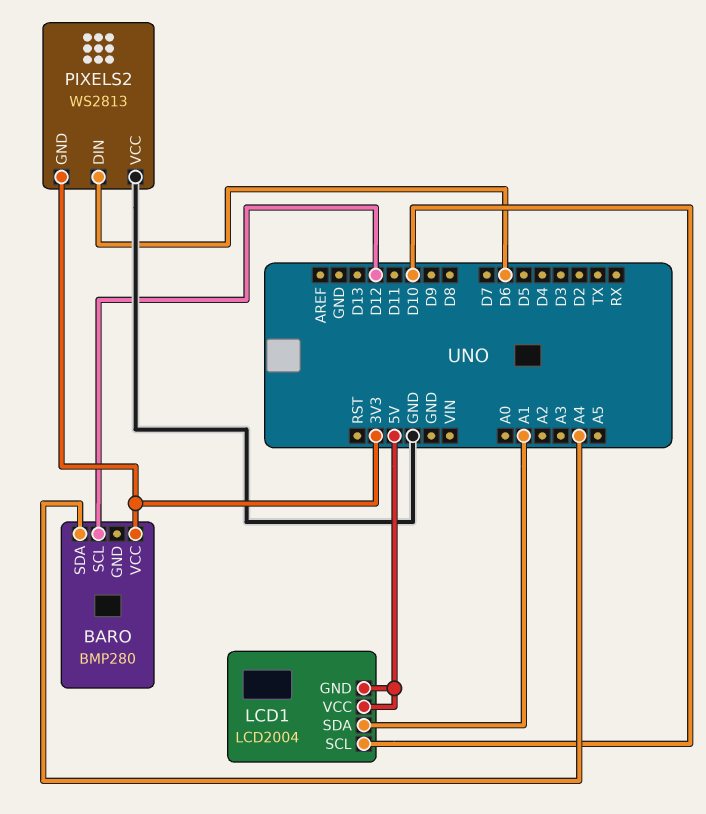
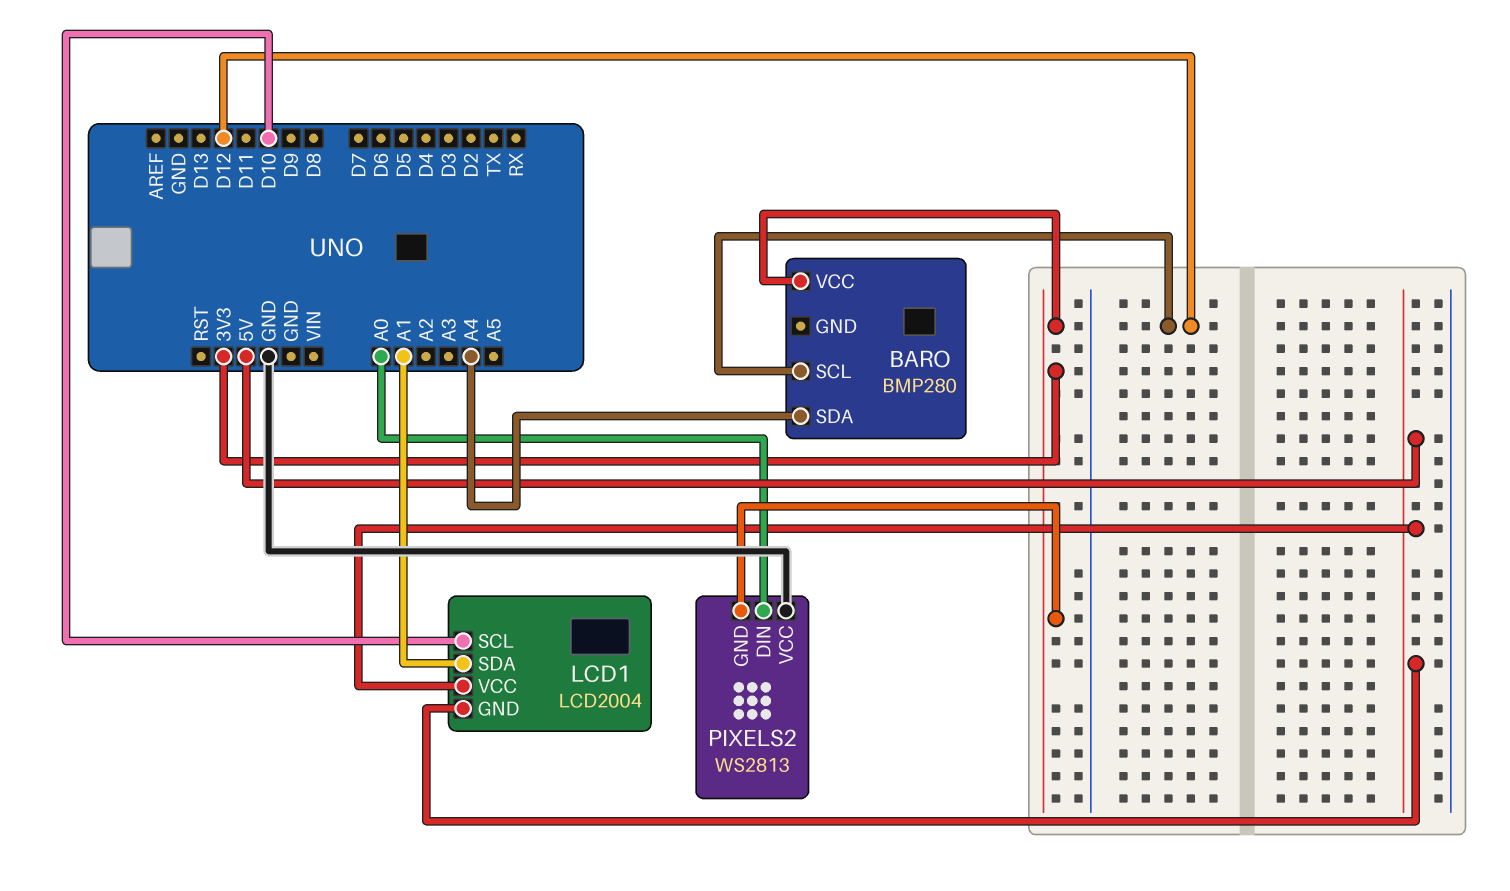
PIXELS2 pin DIN: D6 -> A0

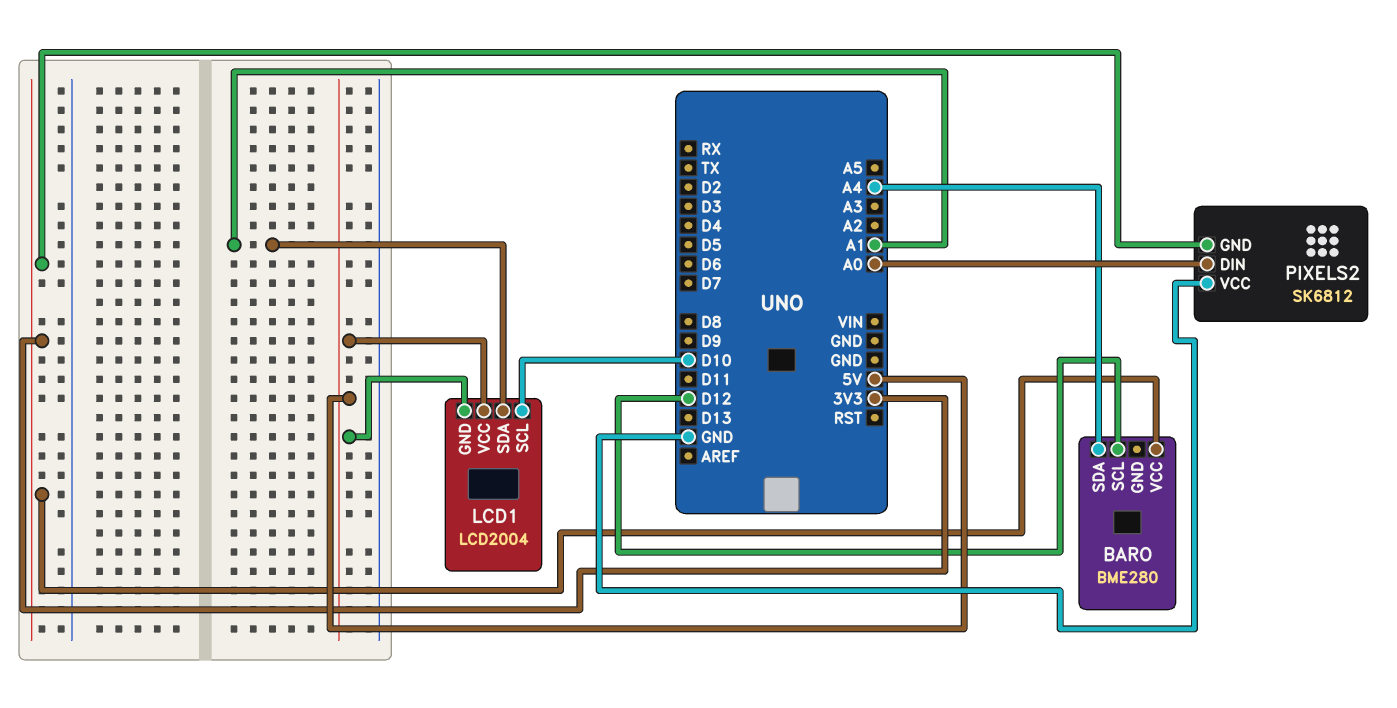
BARO: BMP280 -> BME280
PIXELS2: WS2813 -> SK6812

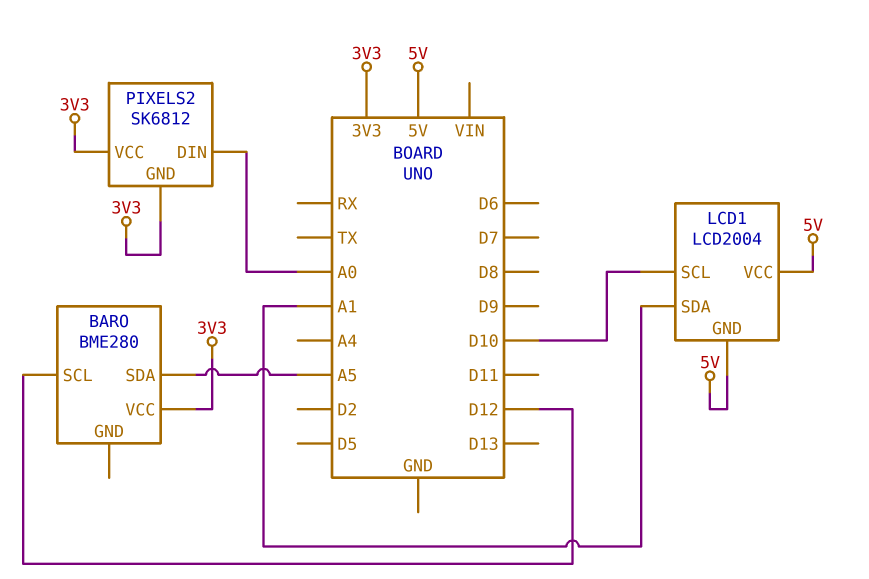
BARO pin SDA: A4 -> A5
PIXELS2 pin VCC: GND -> 3V3

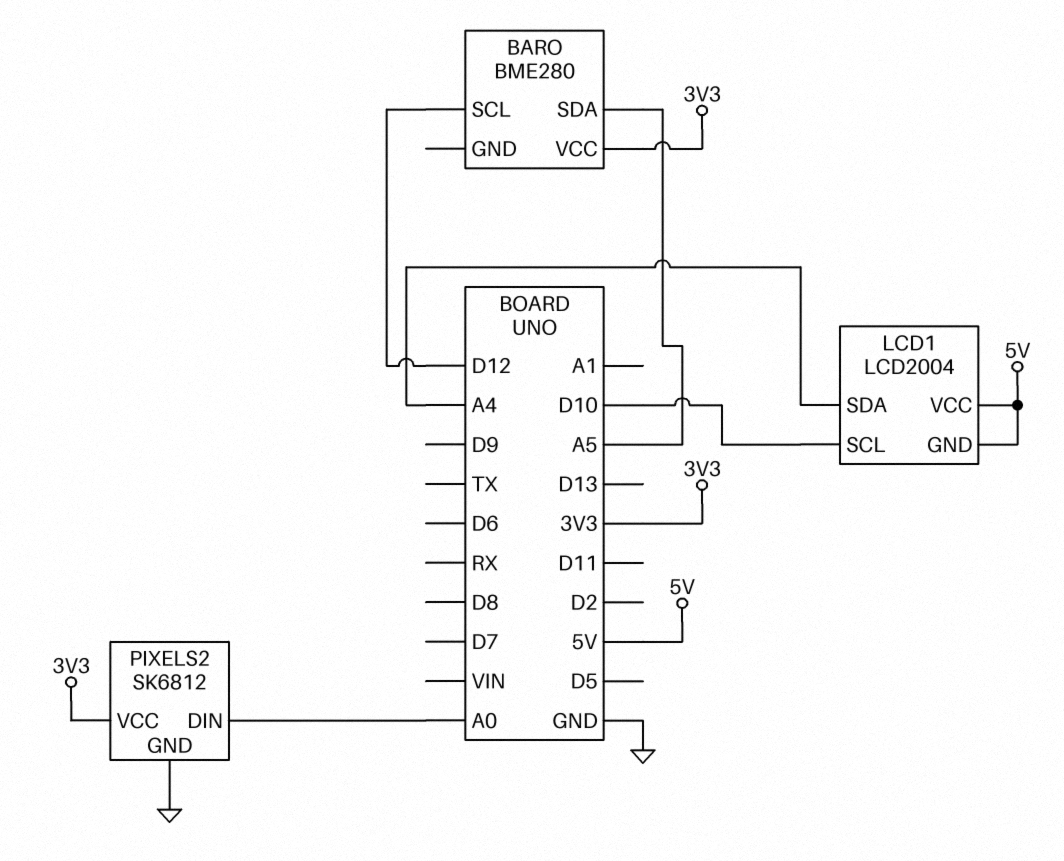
LCD1 pin SDA: A1 -> A4
PIXELS2 pin GND: 3V3 -> GND

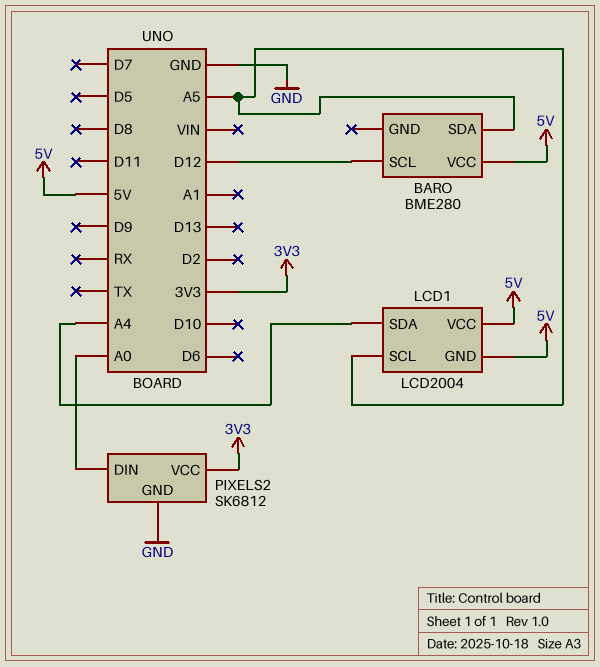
BARO pin VCC: 3V3 -> 5V
LCD1 pin SCL: D10 -> A5

